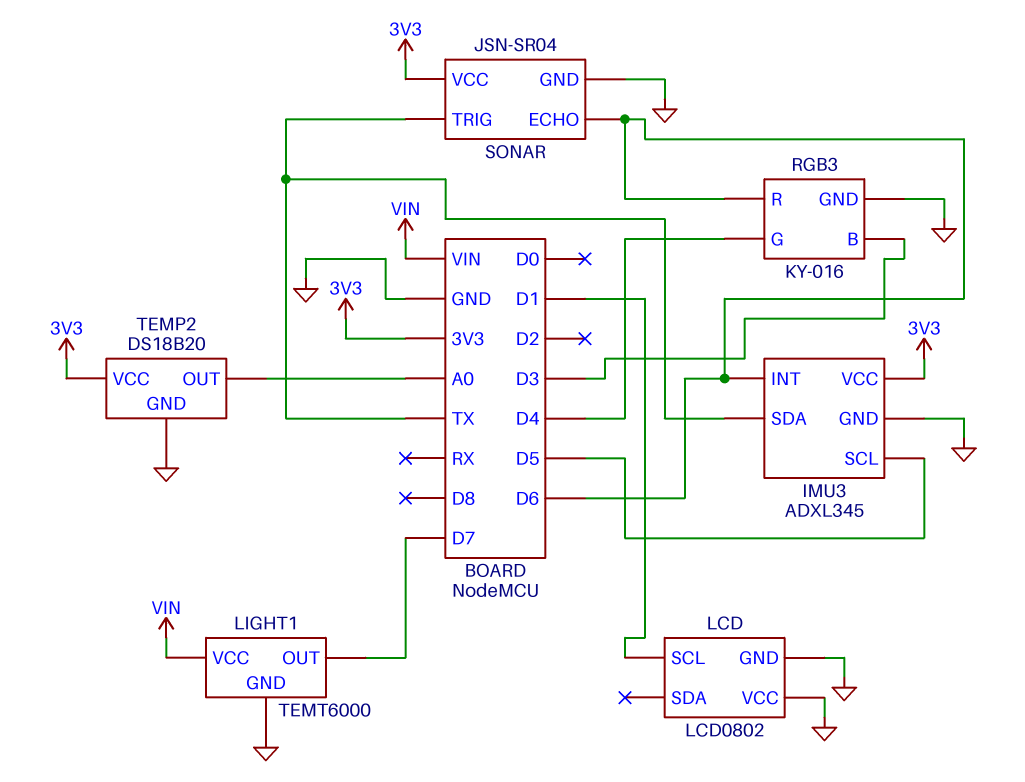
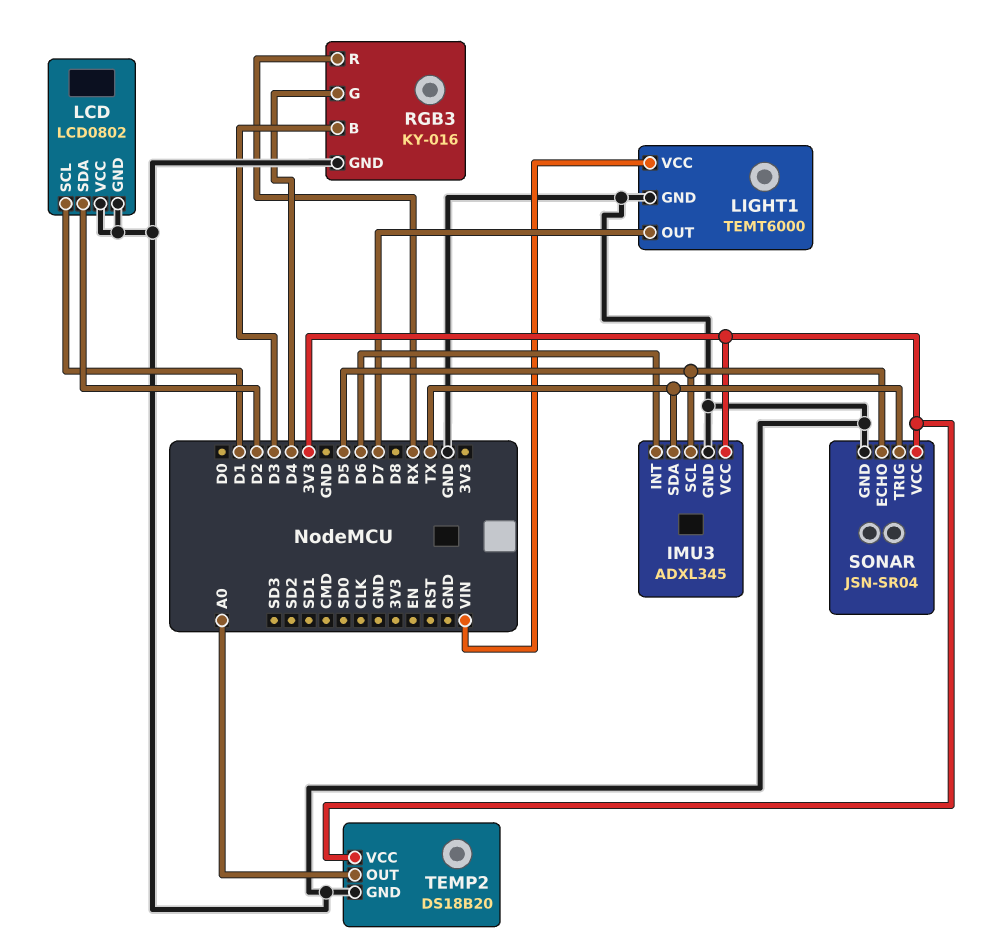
LCD pin SDA: none -> D2
RGB3 pin R: D6 -> RX
SONAR pin ECHO: D6 -> D5

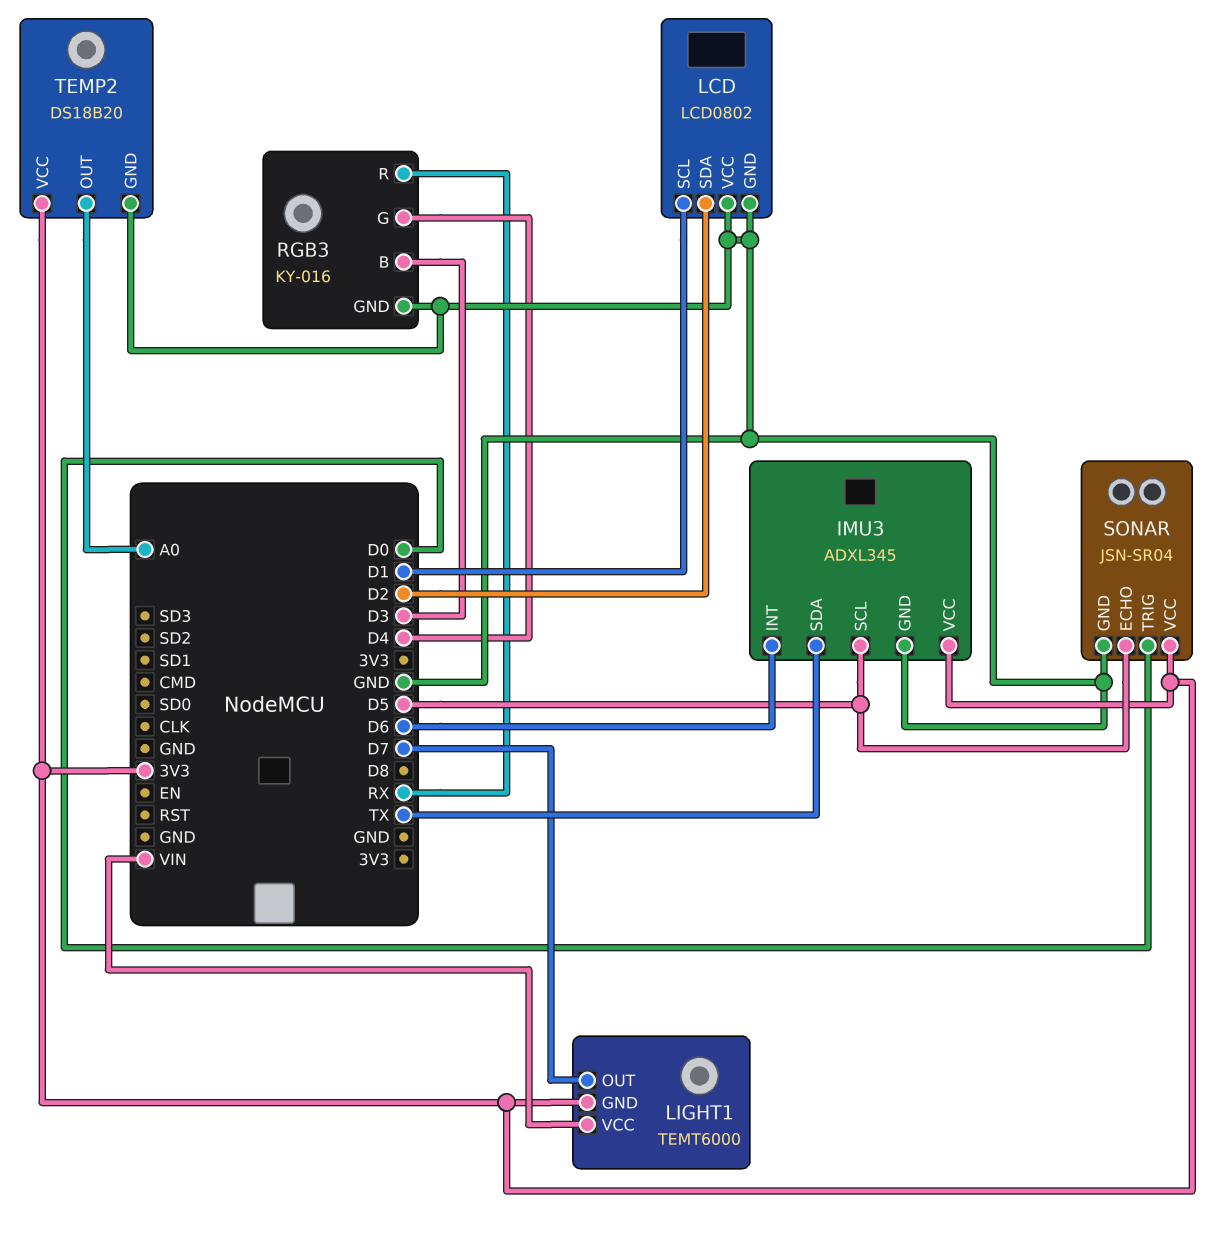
LIGHT1 pin GND: GND -> 3V3
SONAR pin TRIG: TX -> D0

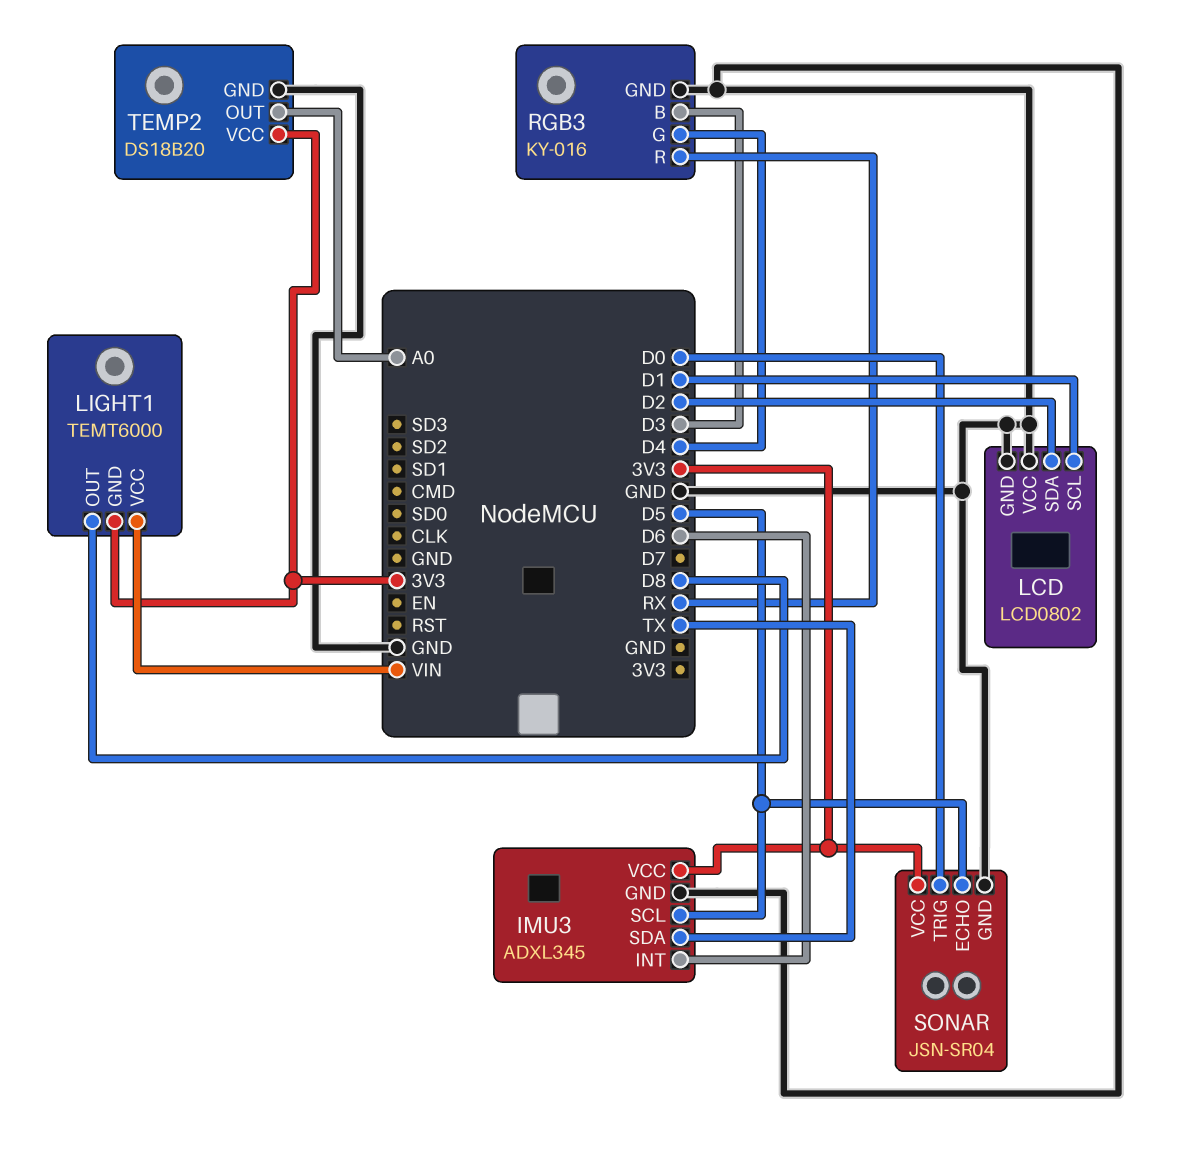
LIGHT1 pin OUT: D7 -> D8

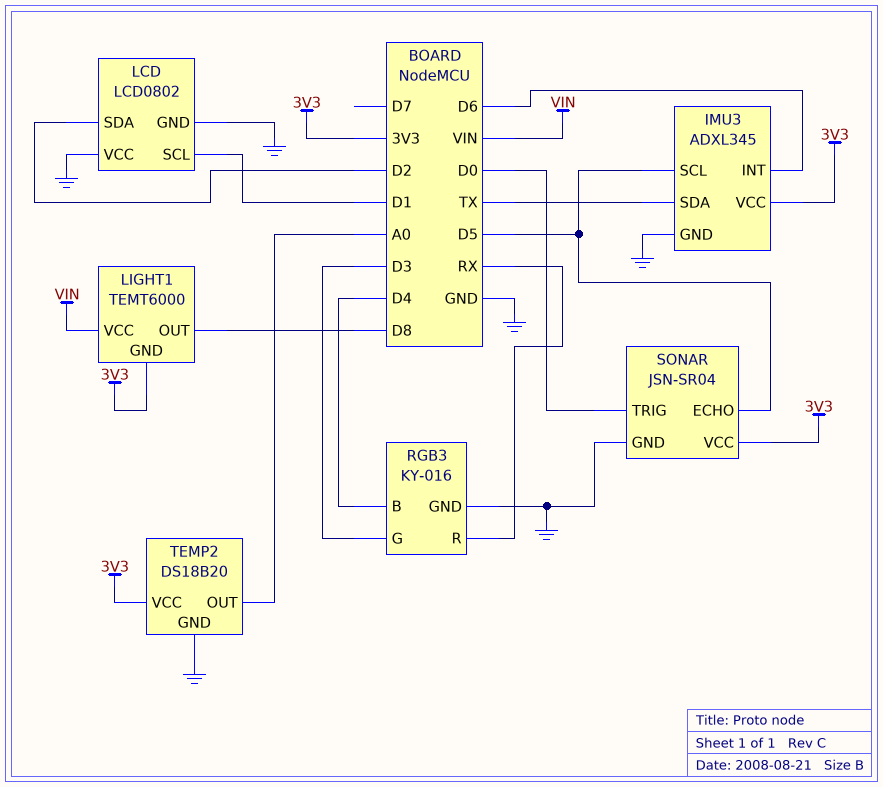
RGB3 pin B: D3 -> D4
RGB3 pin G: D4 -> D3

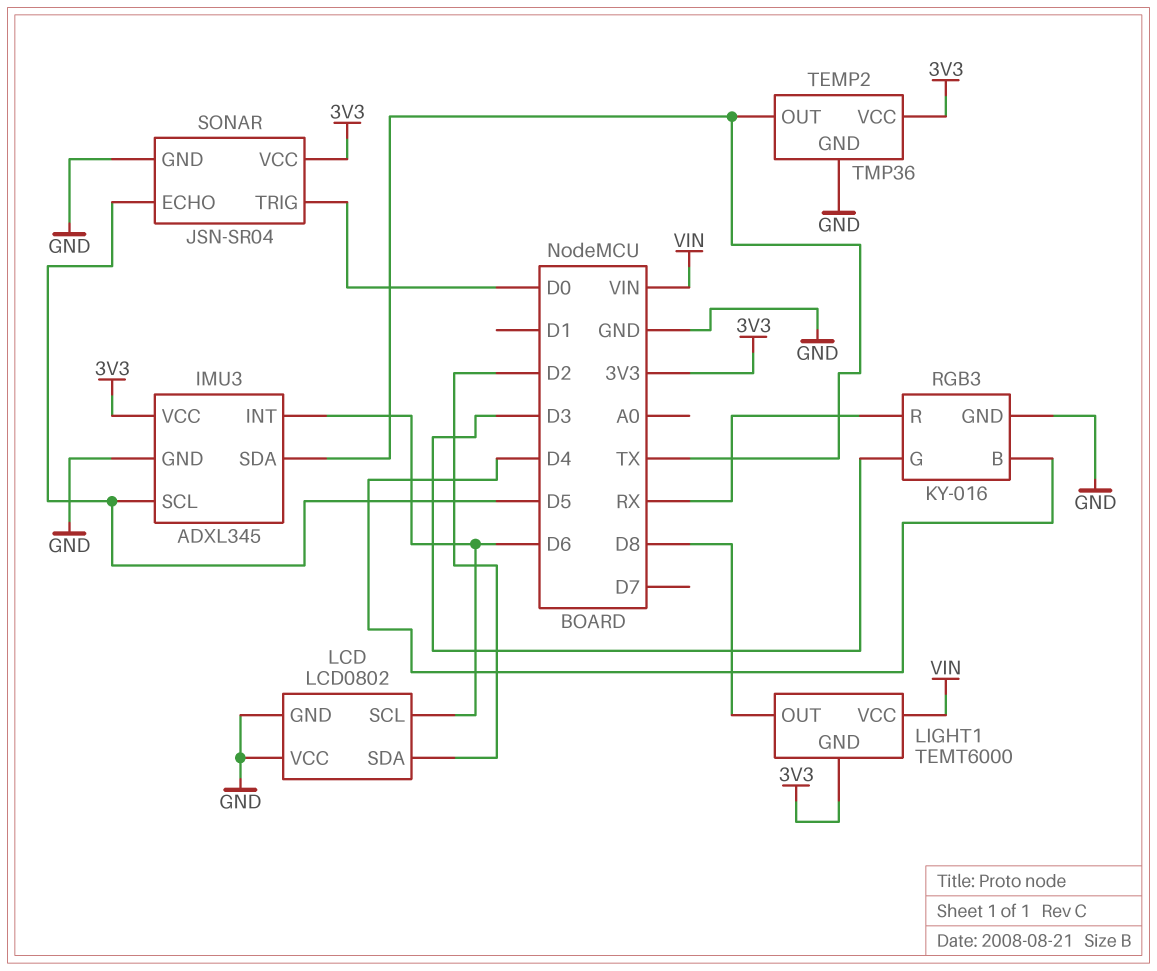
LCD pin SCL: D1 -> D6
TEMP2: DS18B20 -> TMP36
TEMP2 pin OUT: A0 -> TX

